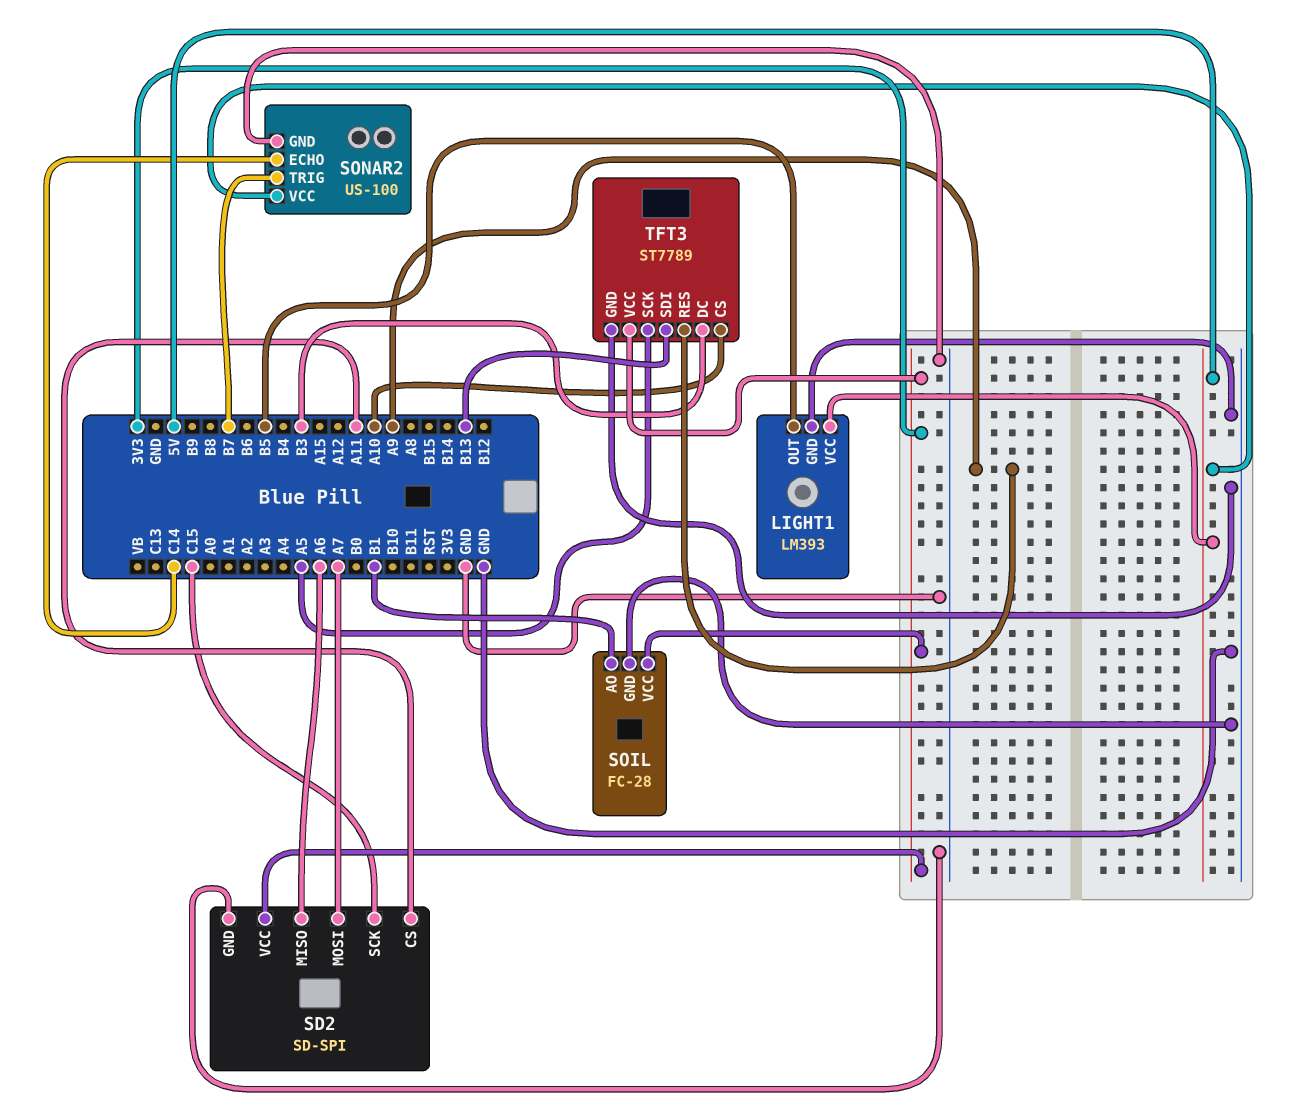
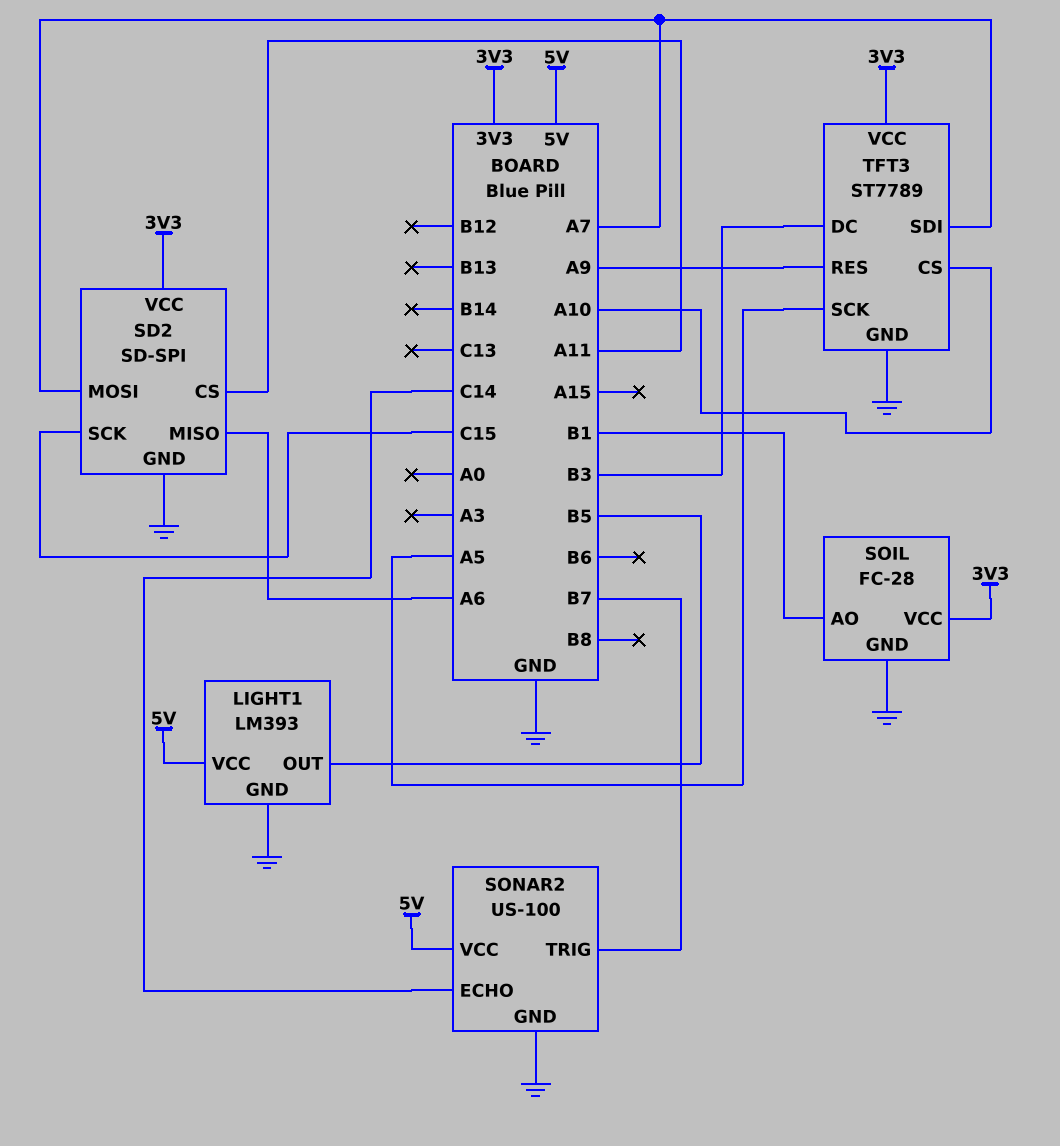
TFT3 pin SDI: B13 -> A7

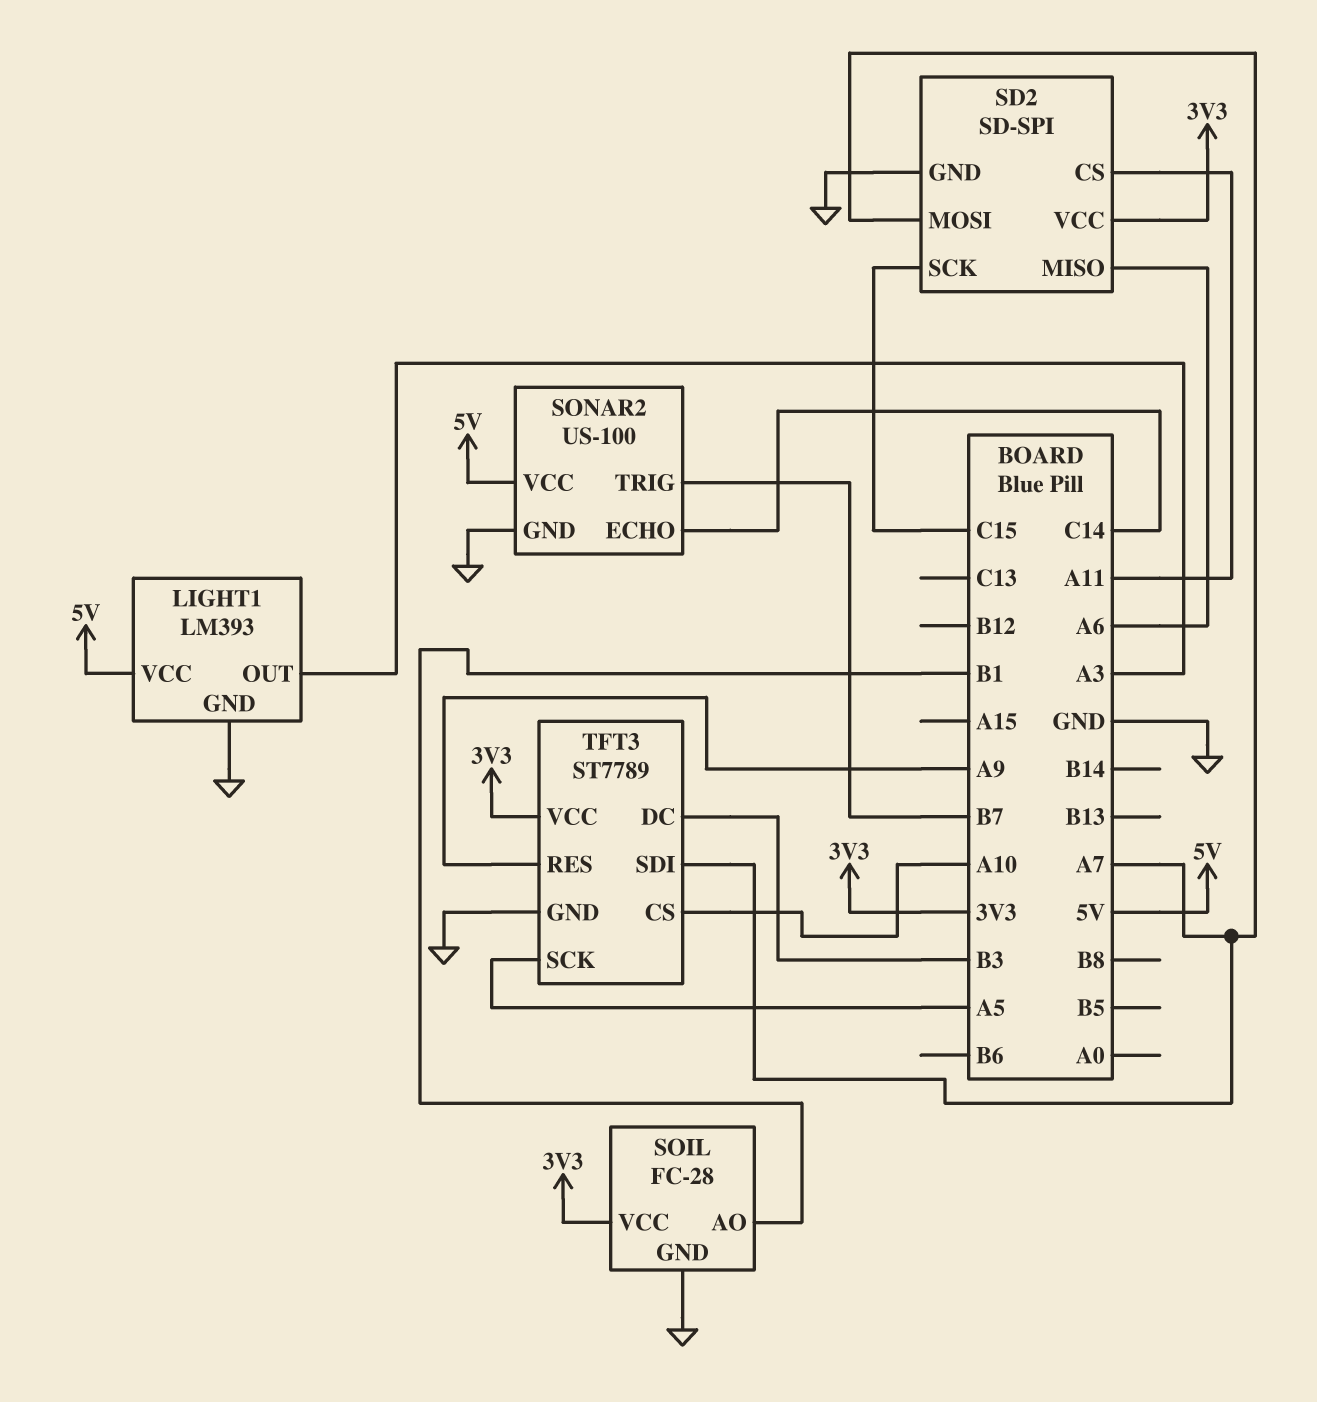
LIGHT1 pin OUT: B5 -> A3

